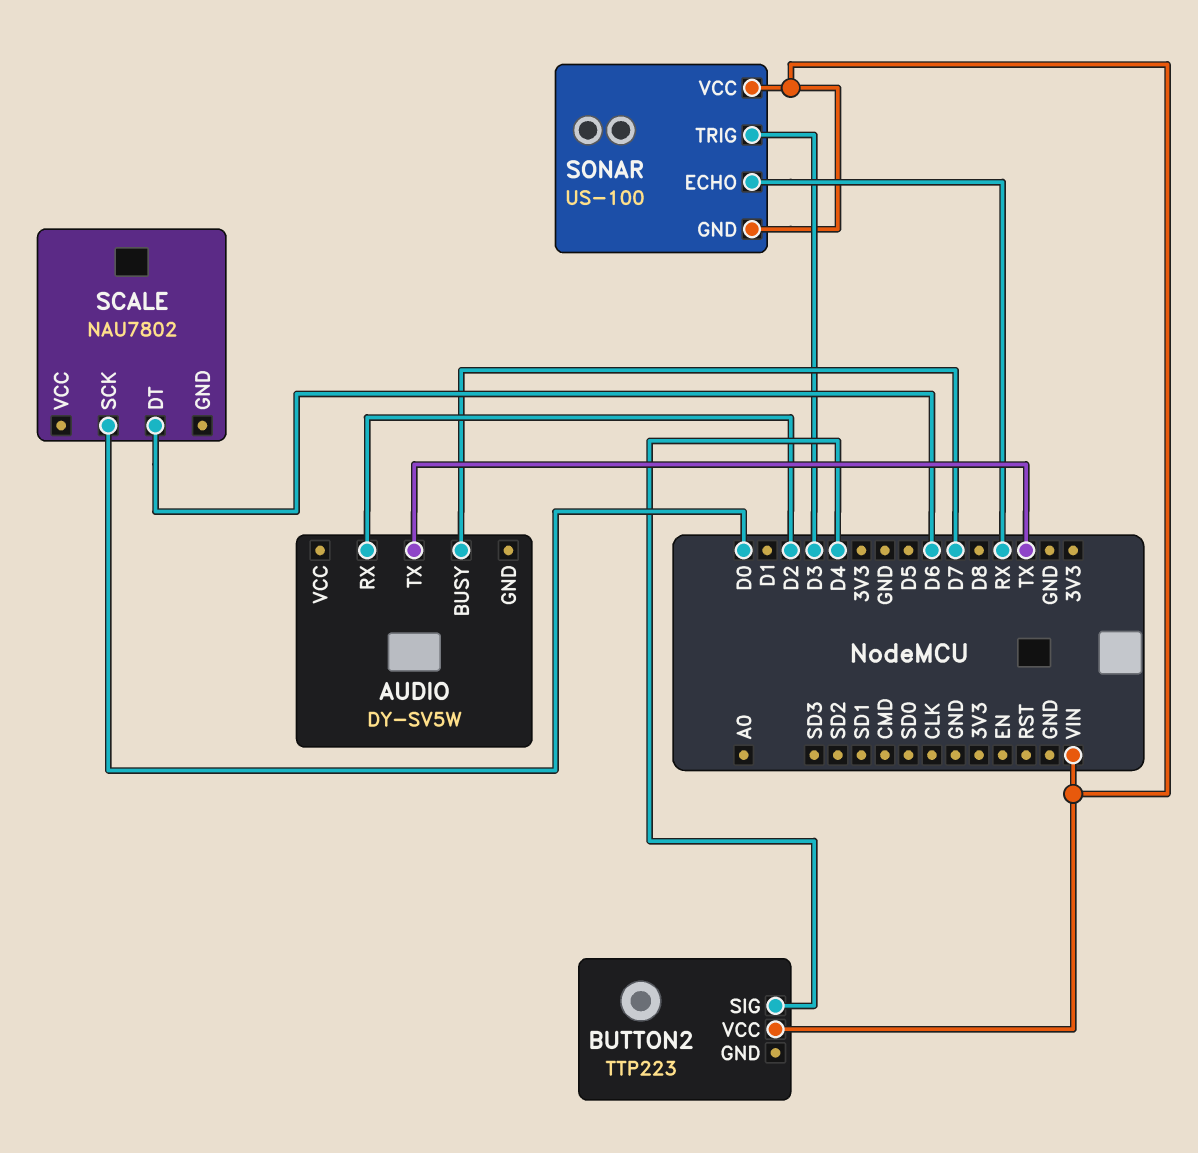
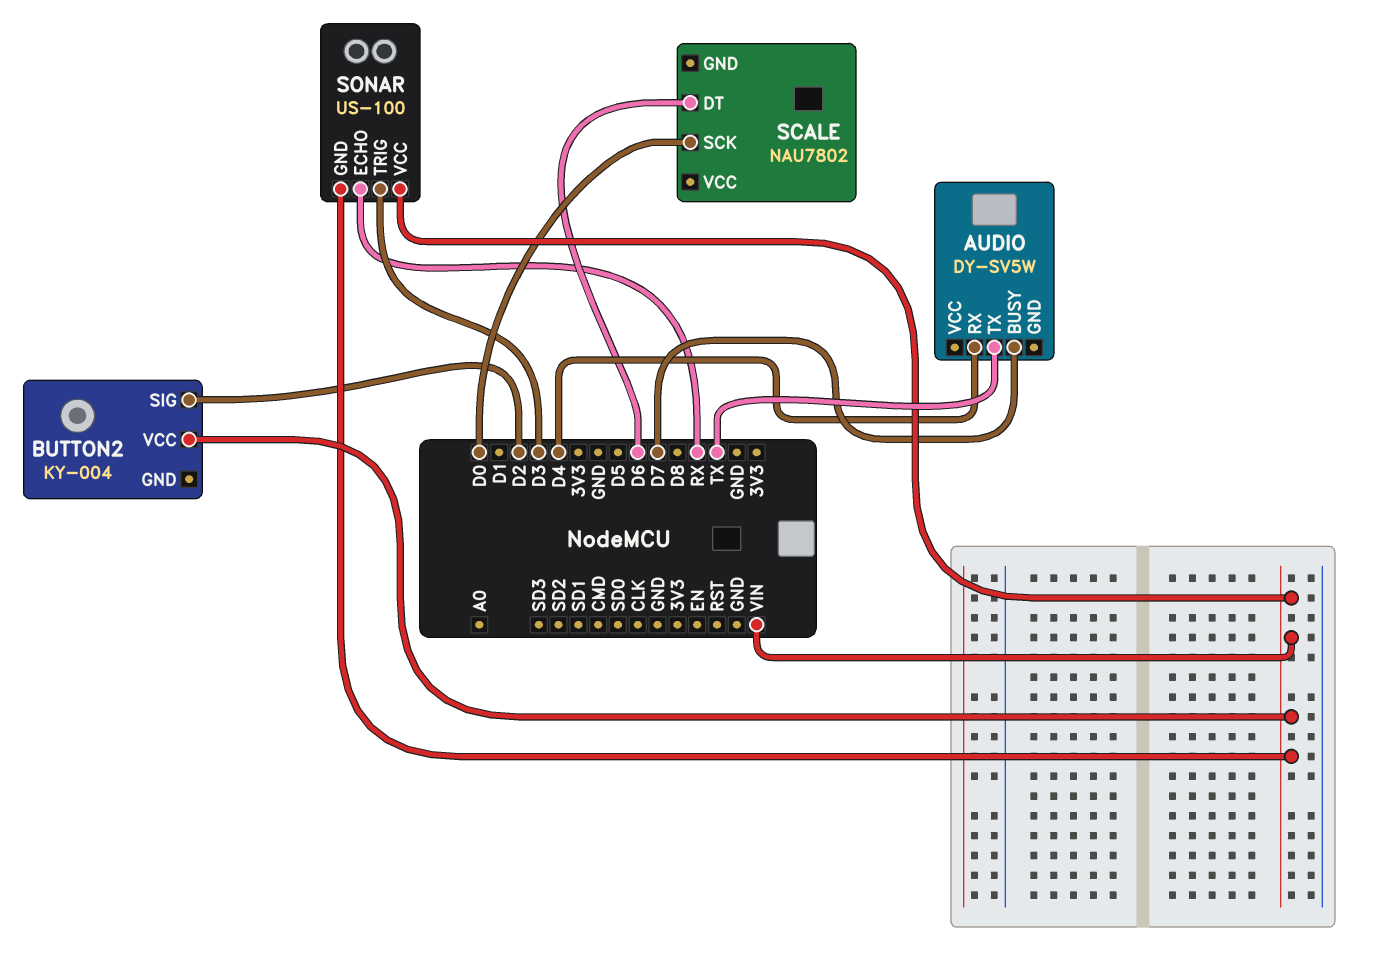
AUDIO pin RX: D2 -> D4
BUTTON2: TTP223 -> KY-004
BUTTON2 pin SIG: D4 -> D2

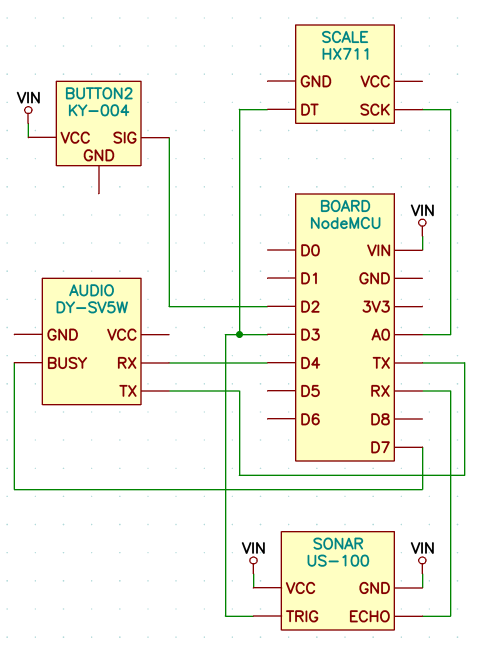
SCALE: NAU7802 -> HX711
SCALE pin DT: D6 -> D3
SCALE pin SCK: D0 -> A0

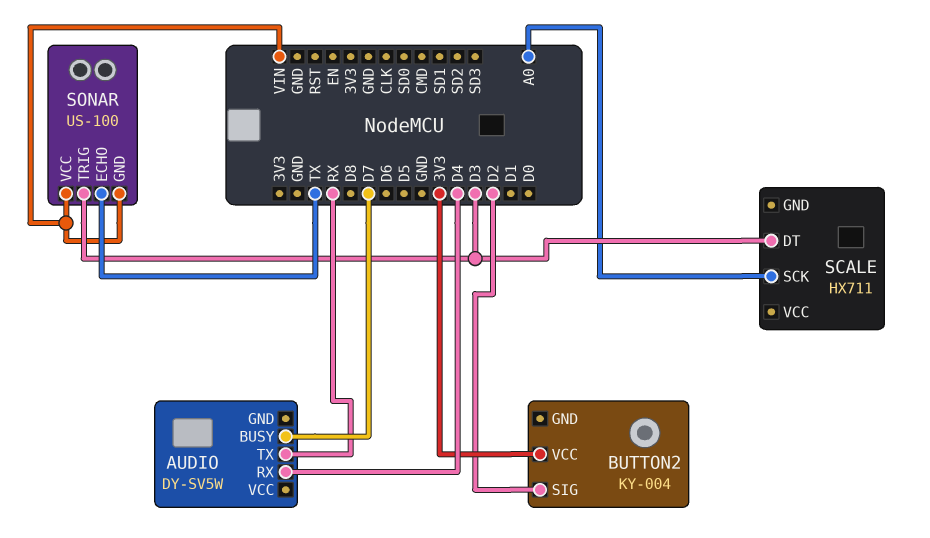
AUDIO pin TX: TX -> RX
BUTTON2 pin VCC: VIN -> 3V3
SONAR pin ECHO: RX -> TX

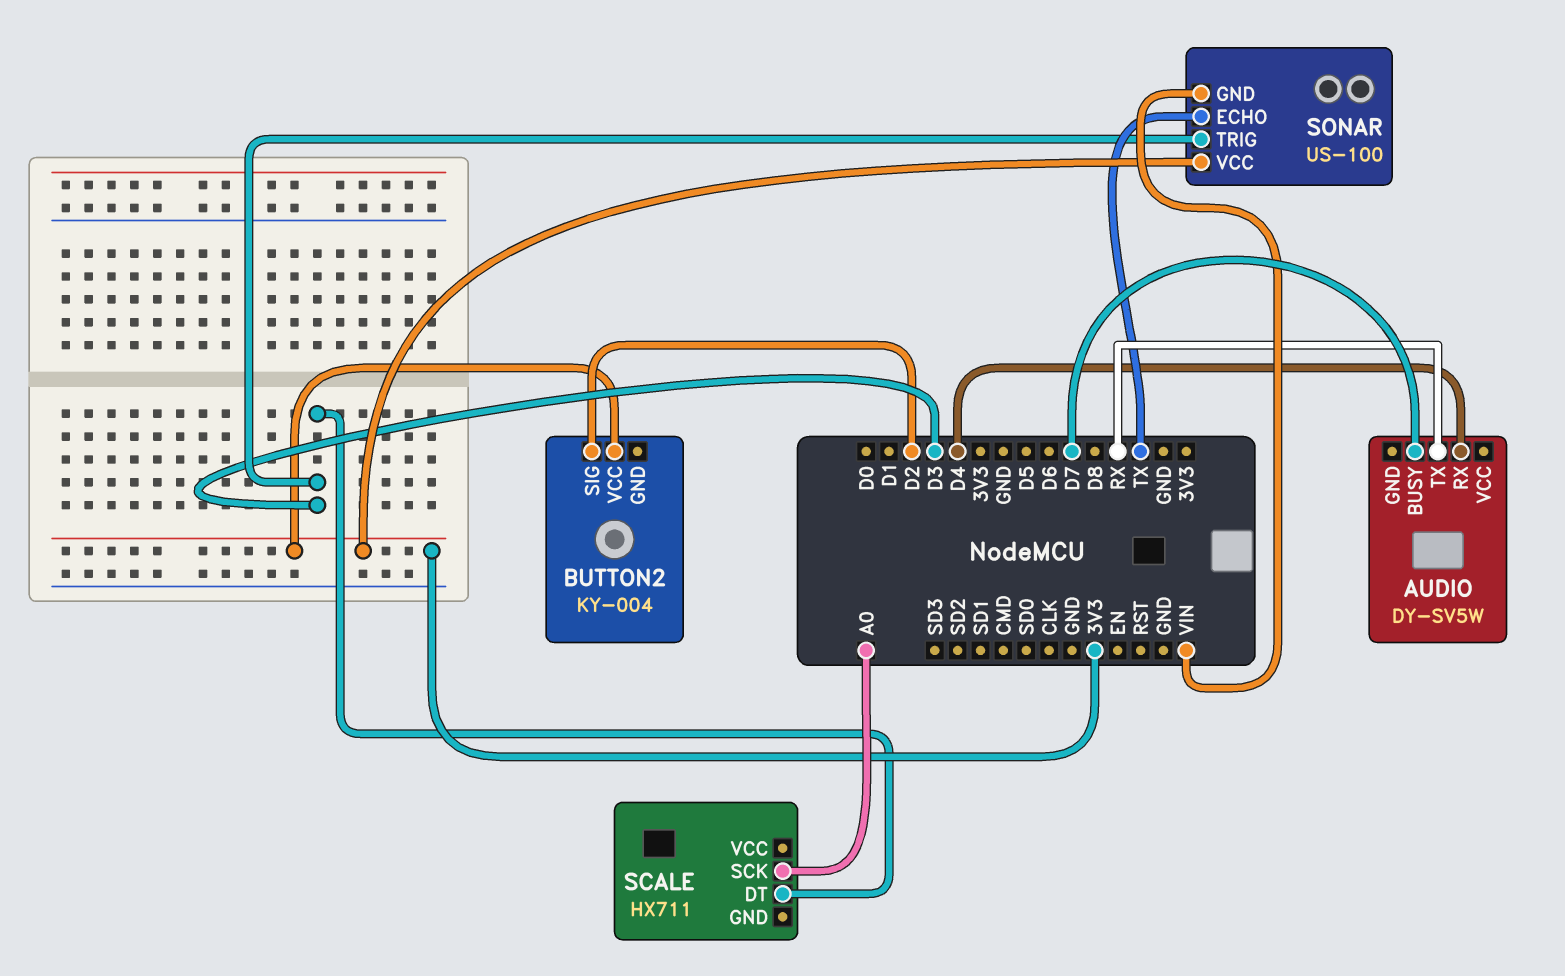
SONAR pin VCC: VIN -> 3V3

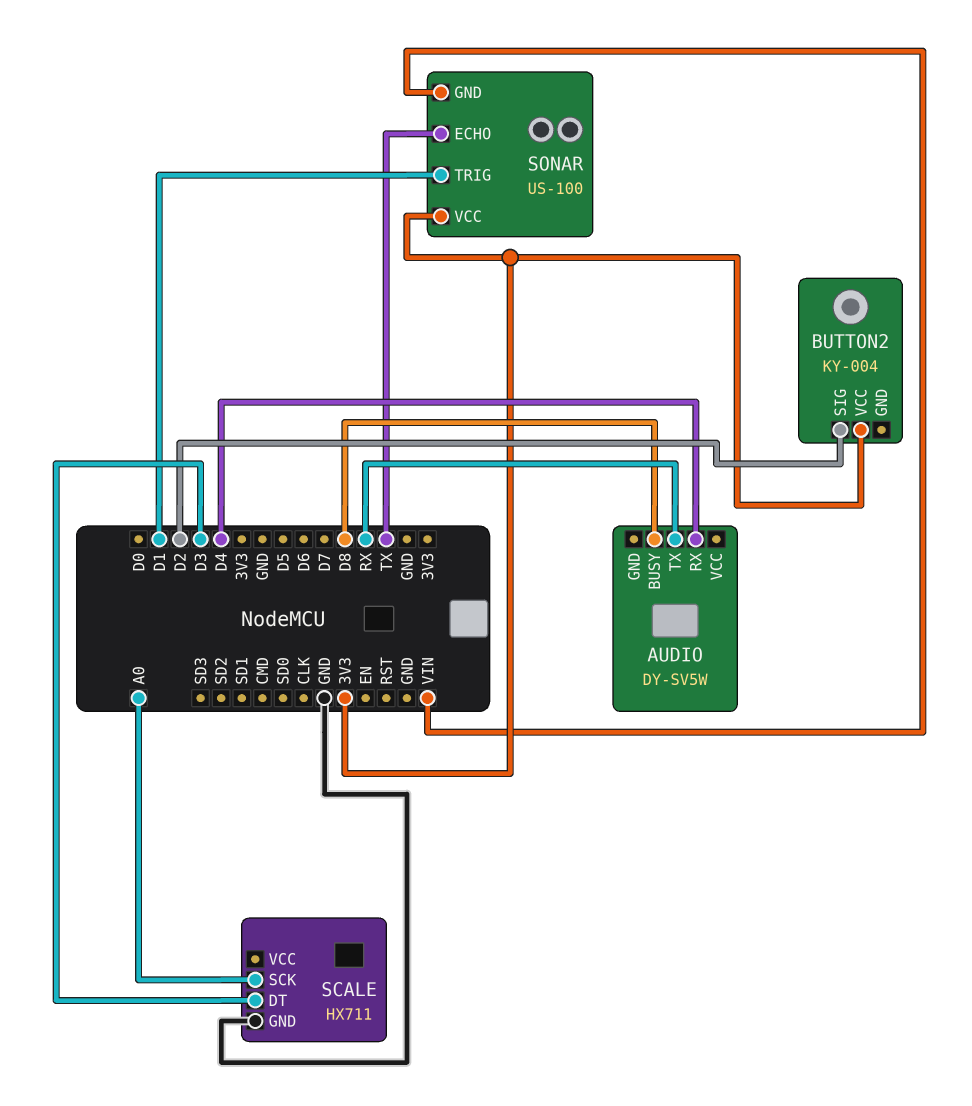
AUDIO pin BUSY: D7 -> D8
SCALE pin GND: none -> GND
SONAR pin TRIG: D3 -> D1

